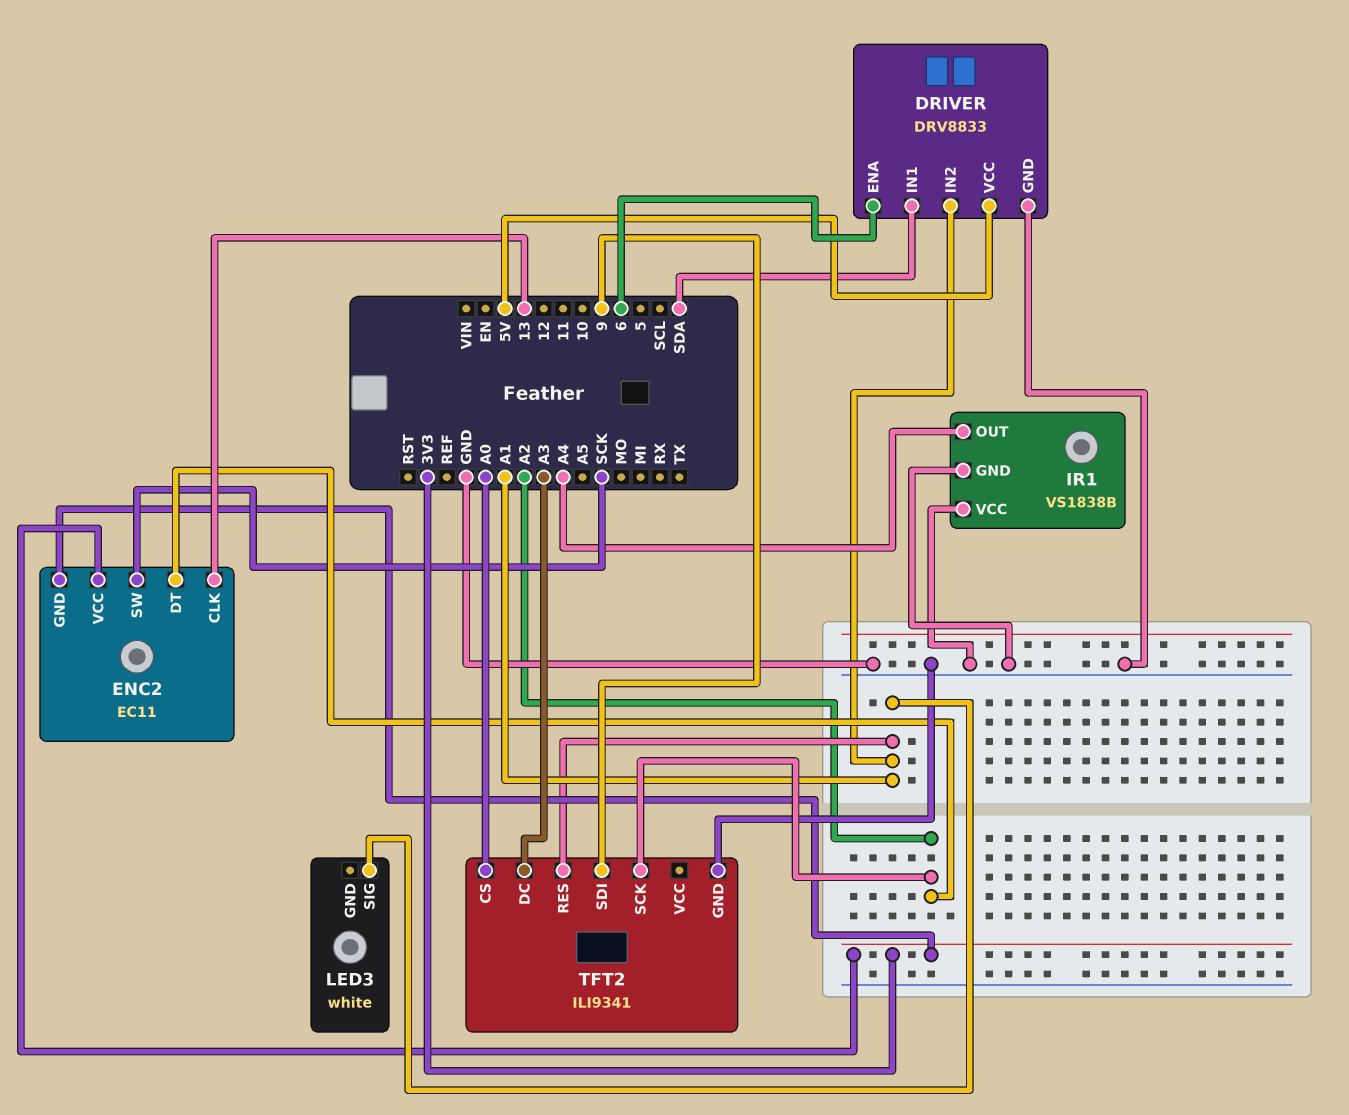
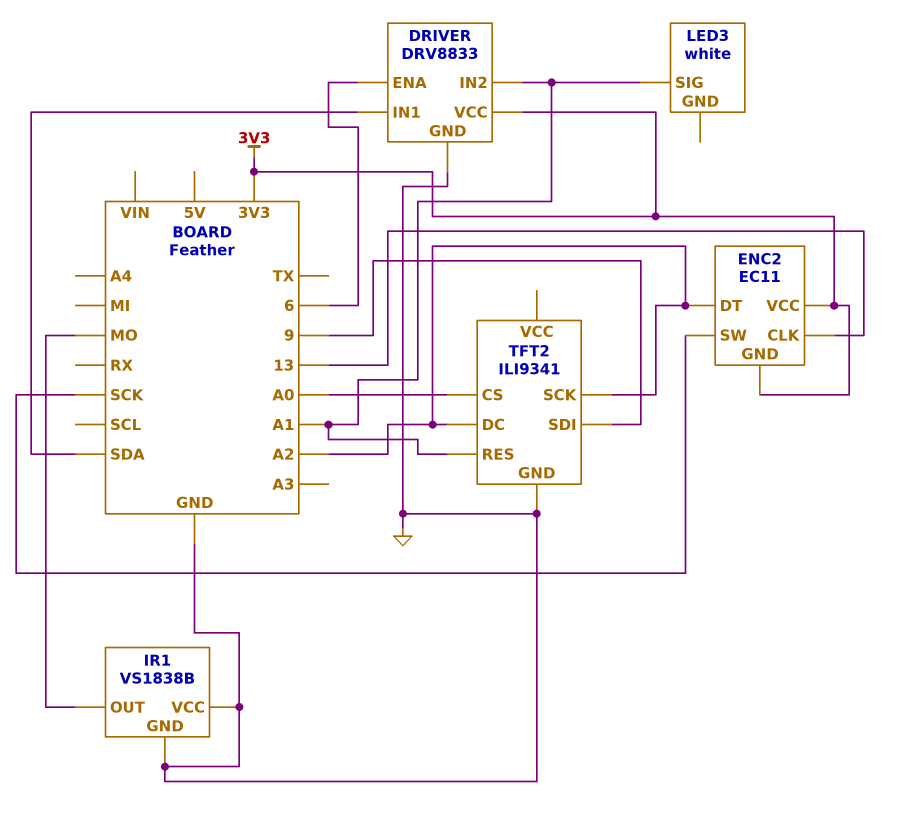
DRIVER pin VCC: 5V -> 3V3
IR1 pin OUT: A4 -> MO
TFT2 pin DC: A3 -> A2

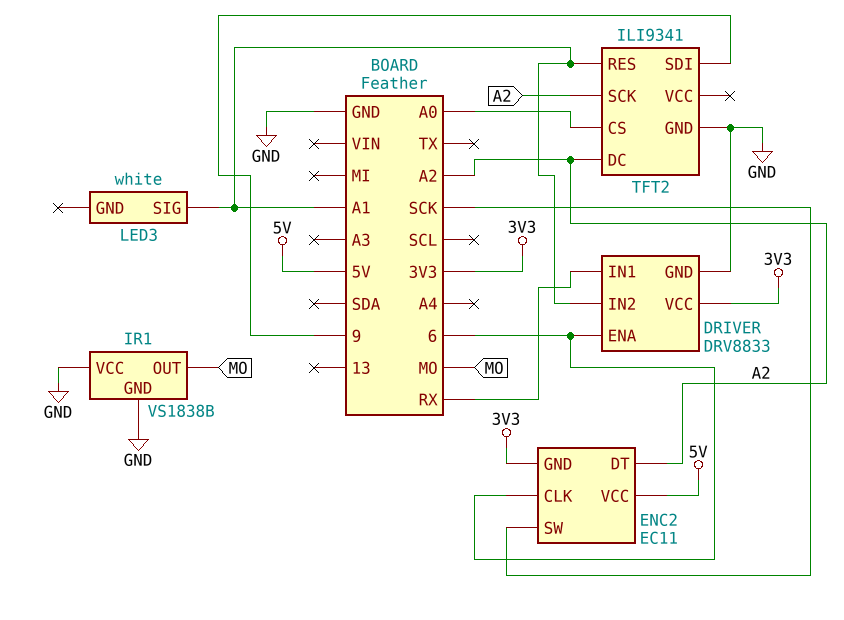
DRIVER pin IN1: SDA -> RX
ENC2 pin CLK: 13 -> 6
ENC2 pin VCC: 3V3 -> 5V

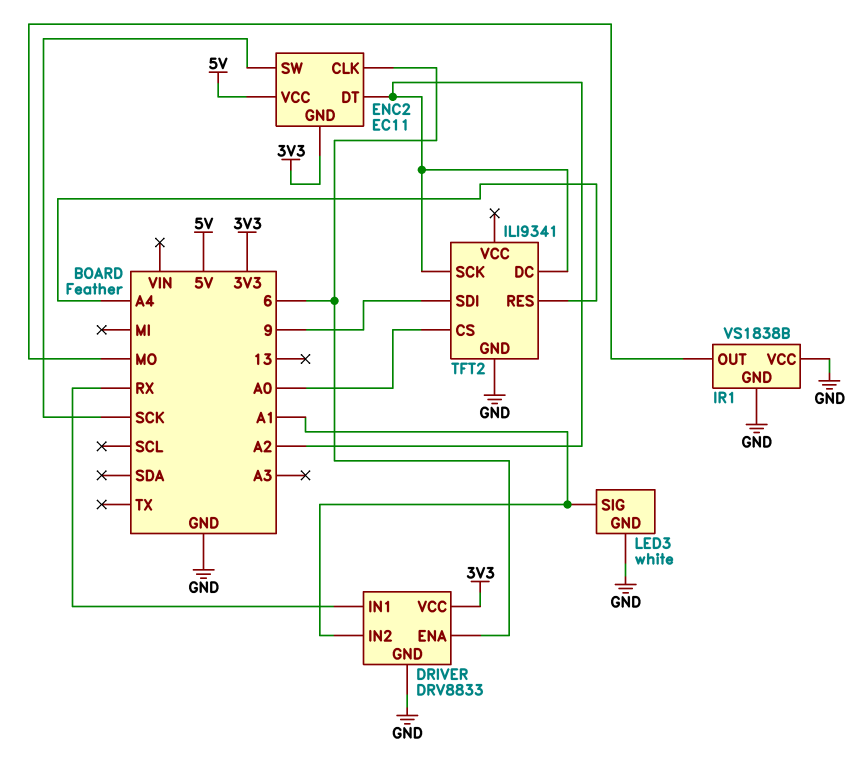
LED3 pin GND: none -> GND
TFT2 pin RES: A1 -> A4

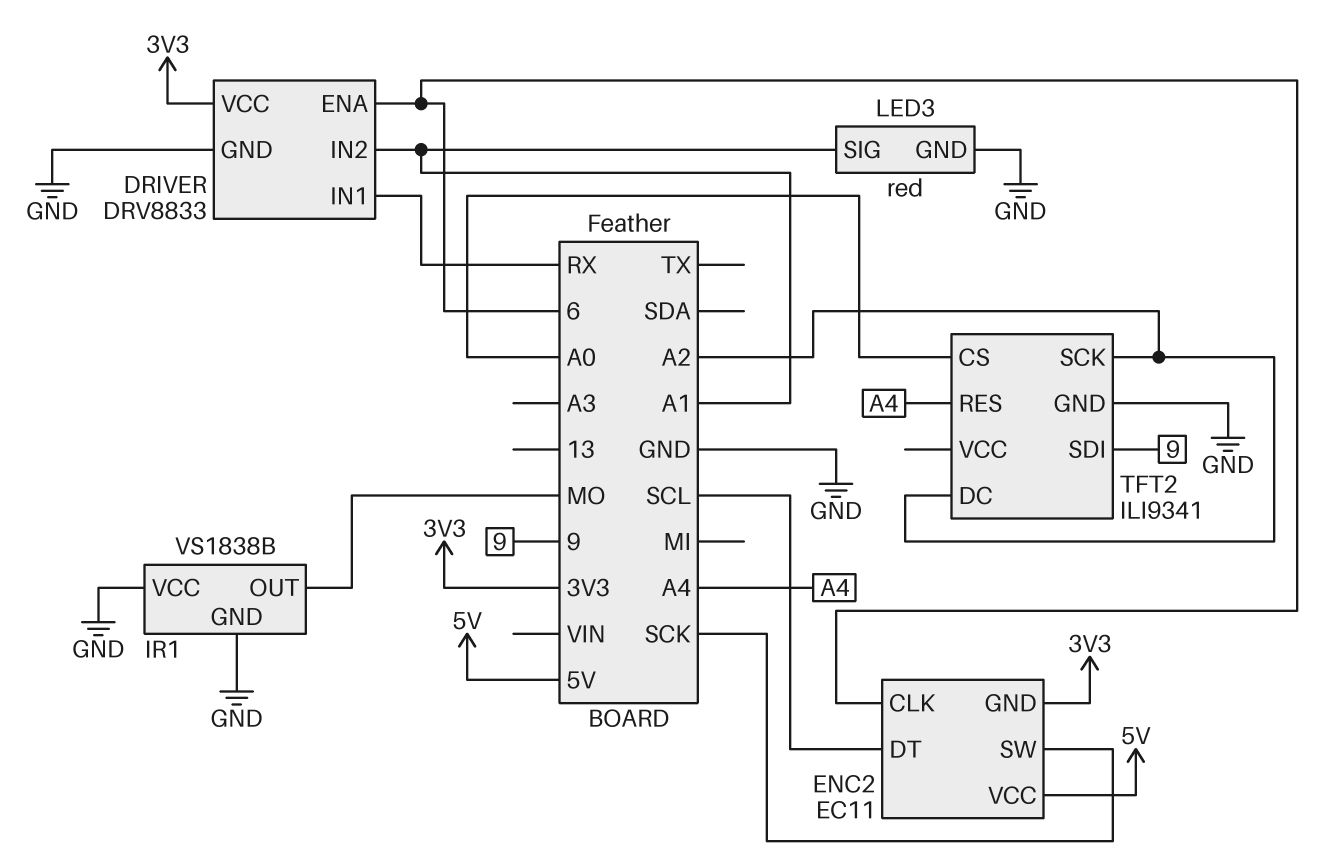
ENC2 pin DT: A2 -> SCL
LED3: white -> red

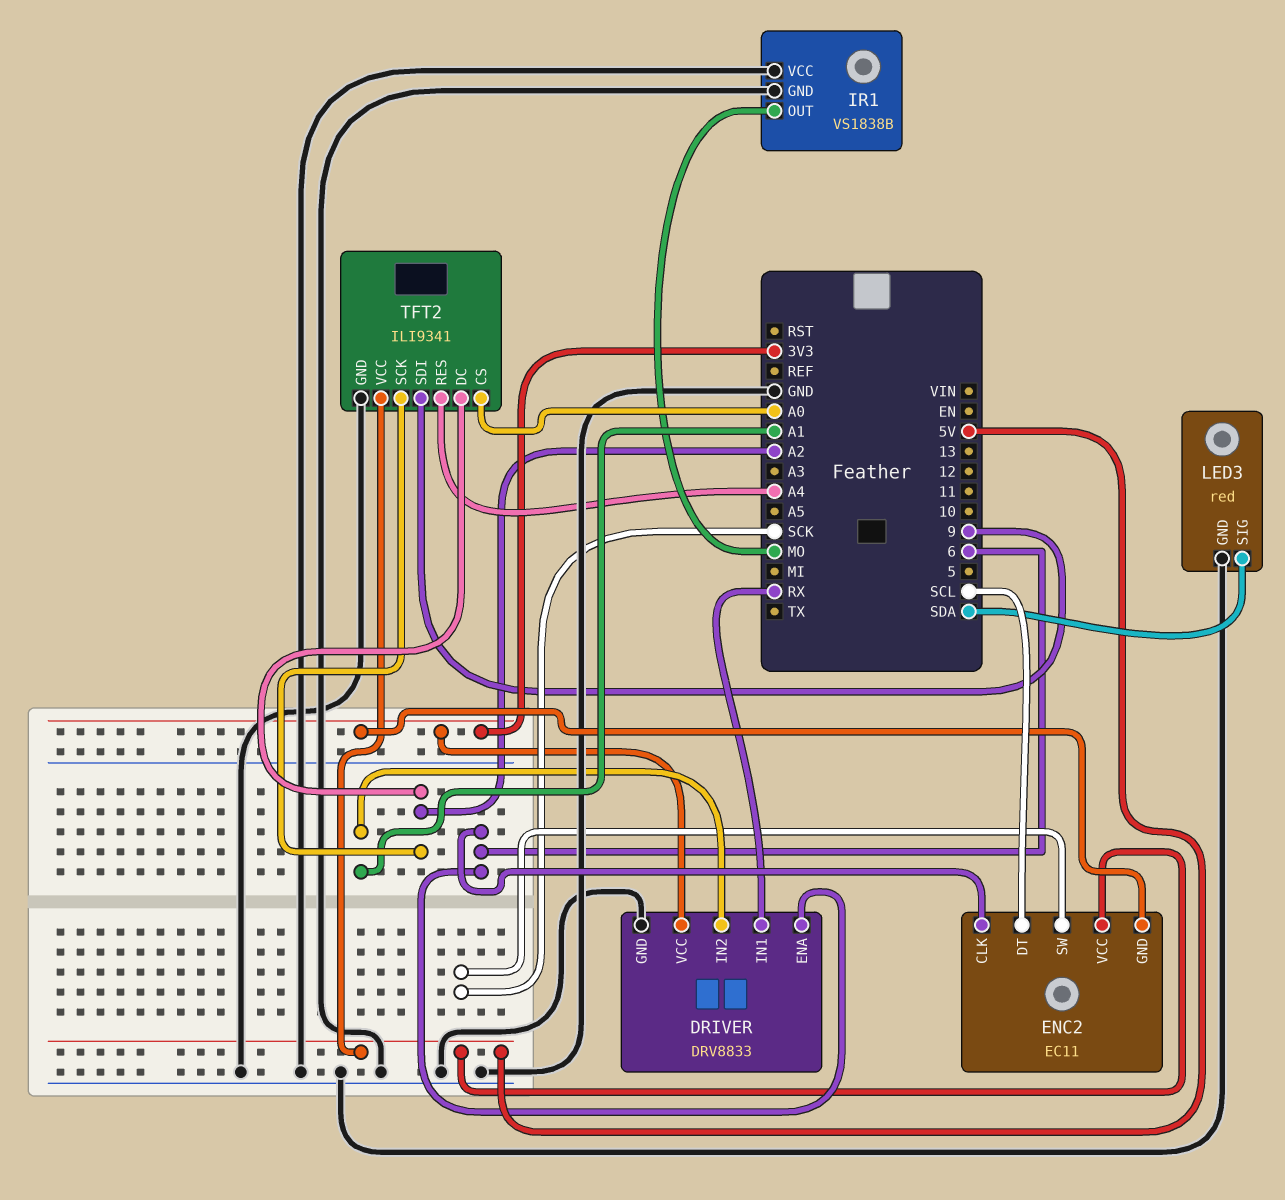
LED3 pin SIG: A1 -> SDA
TFT2 pin VCC: none -> 5V

